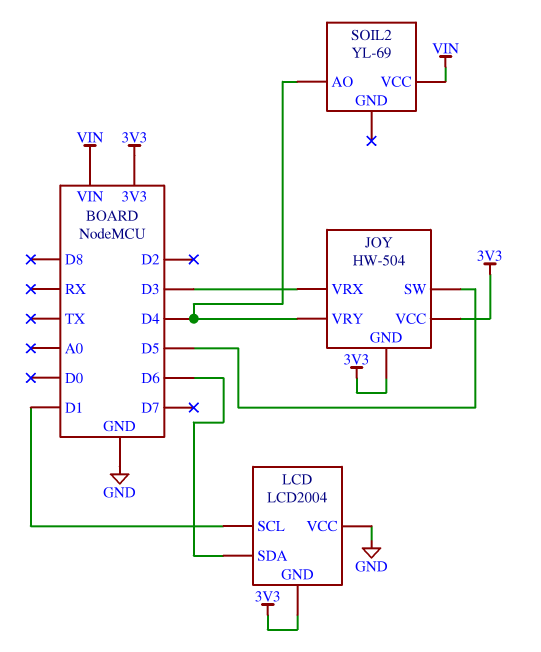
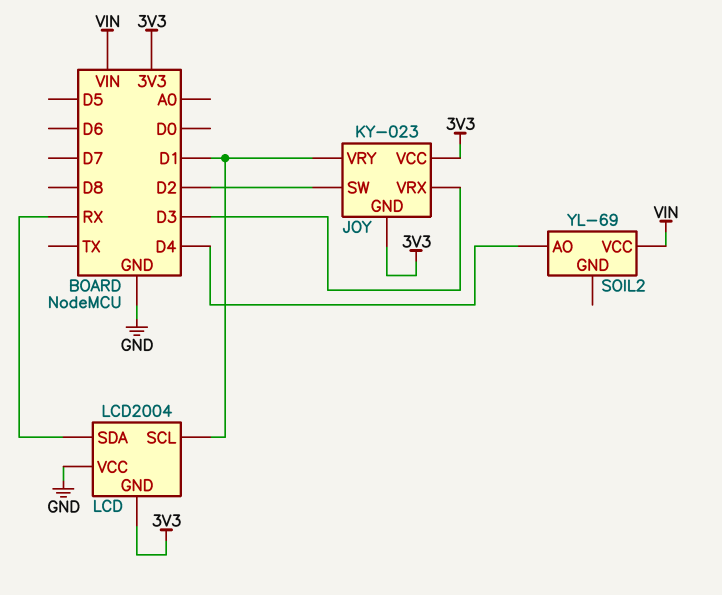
JOY: HW-504 -> KY-023
JOY pin SW: D5 -> D2
JOY pin VRY: D4 -> D1
LCD pin SDA: D6 -> RX

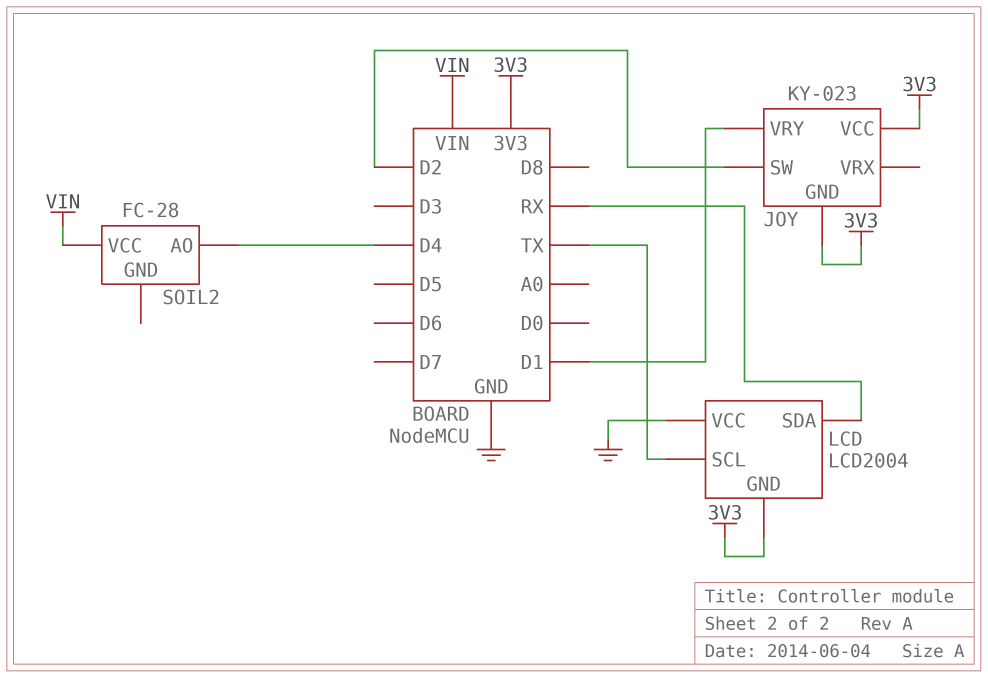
JOY pin VRX: D3 -> none
LCD pin SCL: D1 -> TX
SOIL2: YL-69 -> FC-28

